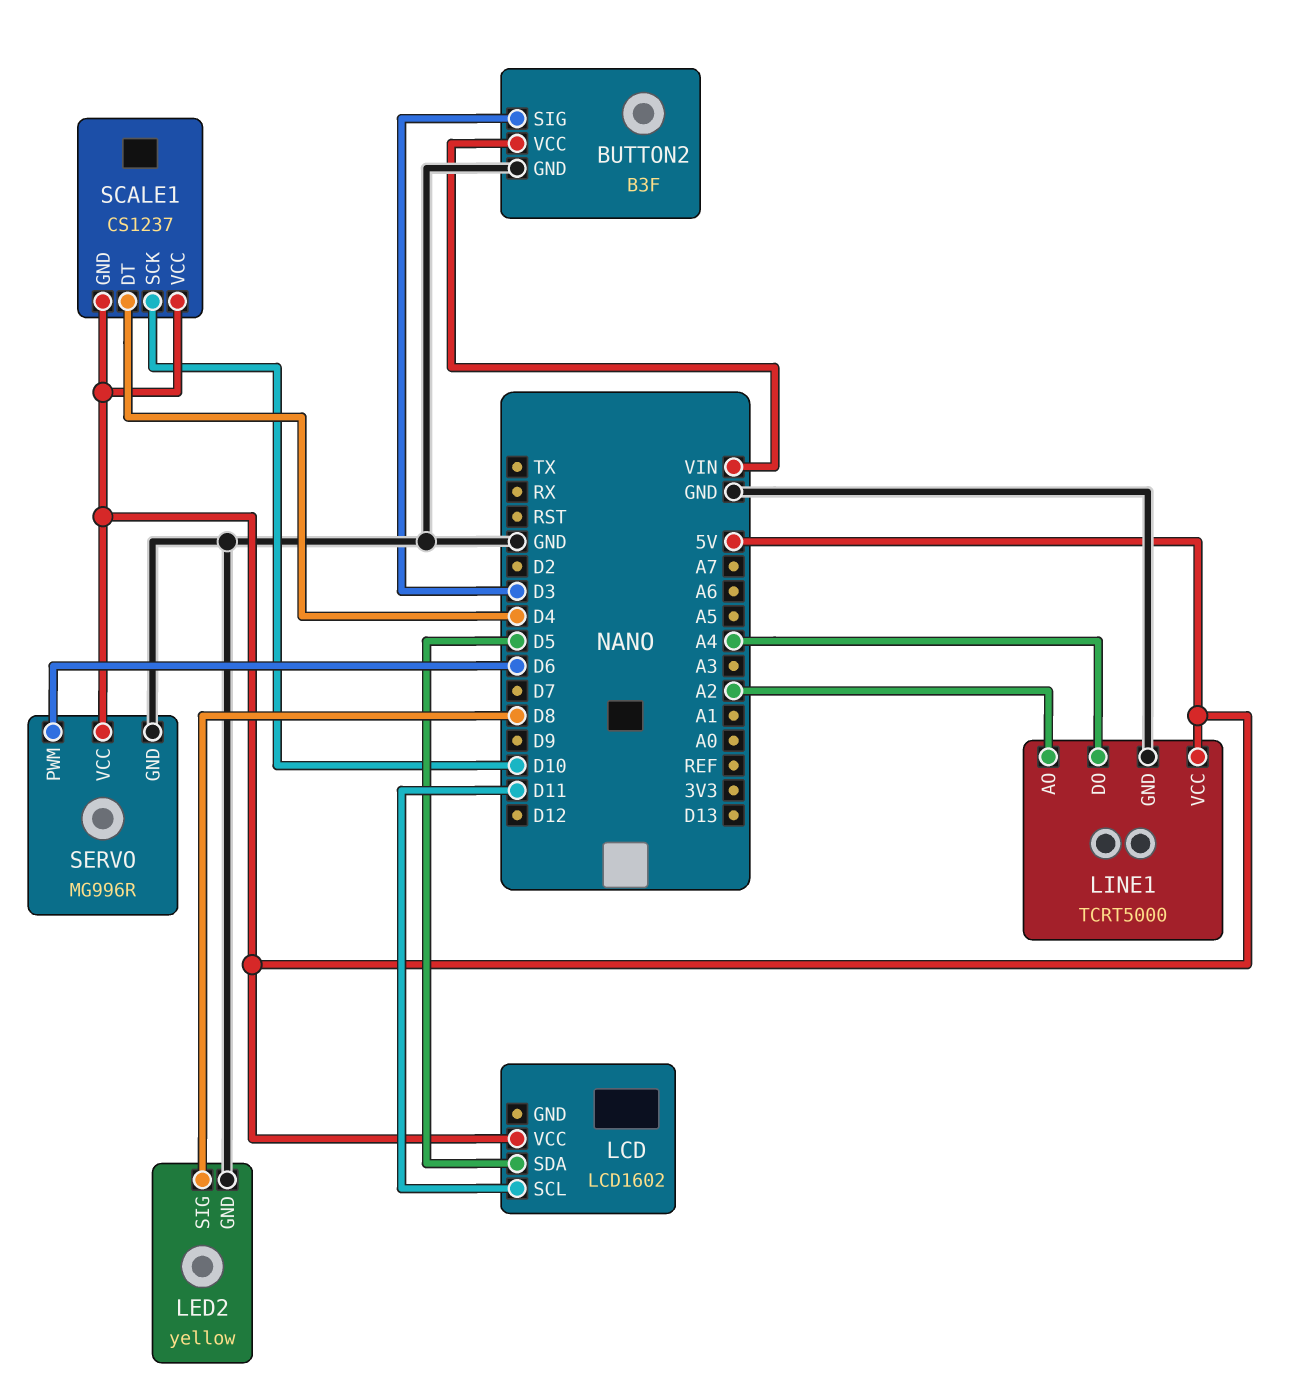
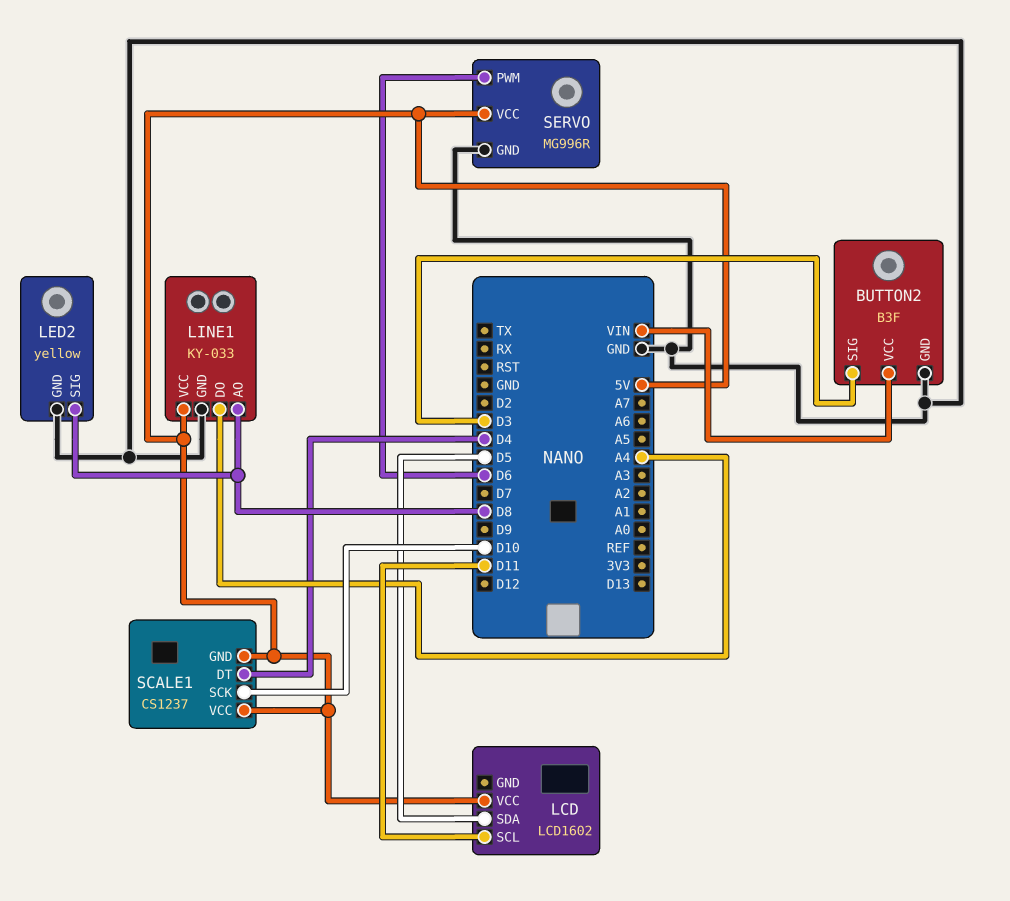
LINE1: TCRT5000 -> KY-033
LINE1 pin AO: A2 -> D8

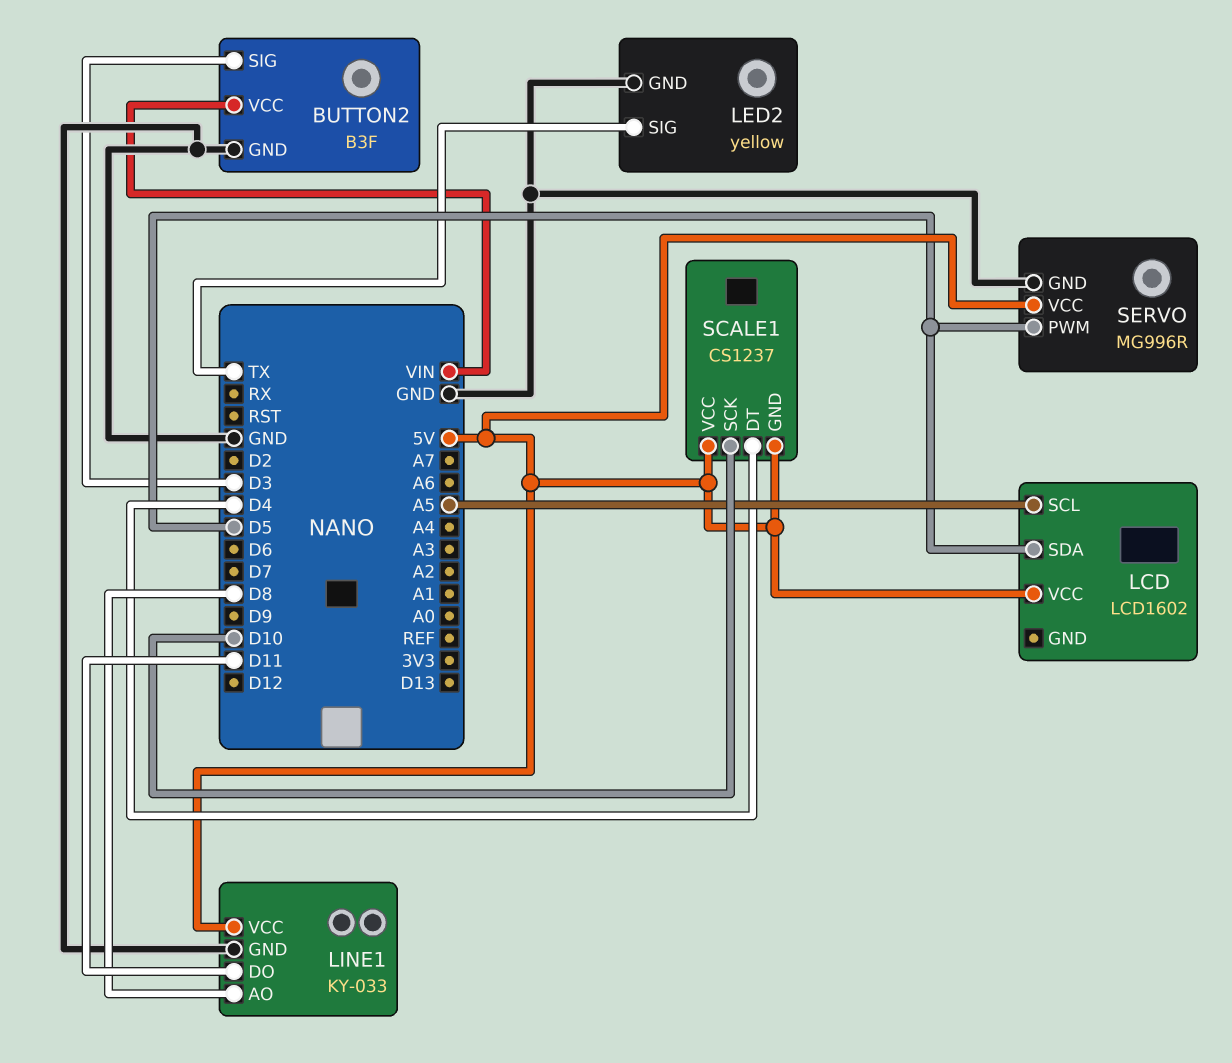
LCD pin SCL: D11 -> A5
LED2 pin SIG: D8 -> TX
LINE1 pin DO: A4 -> D11
SERVO pin PWM: D6 -> D5

